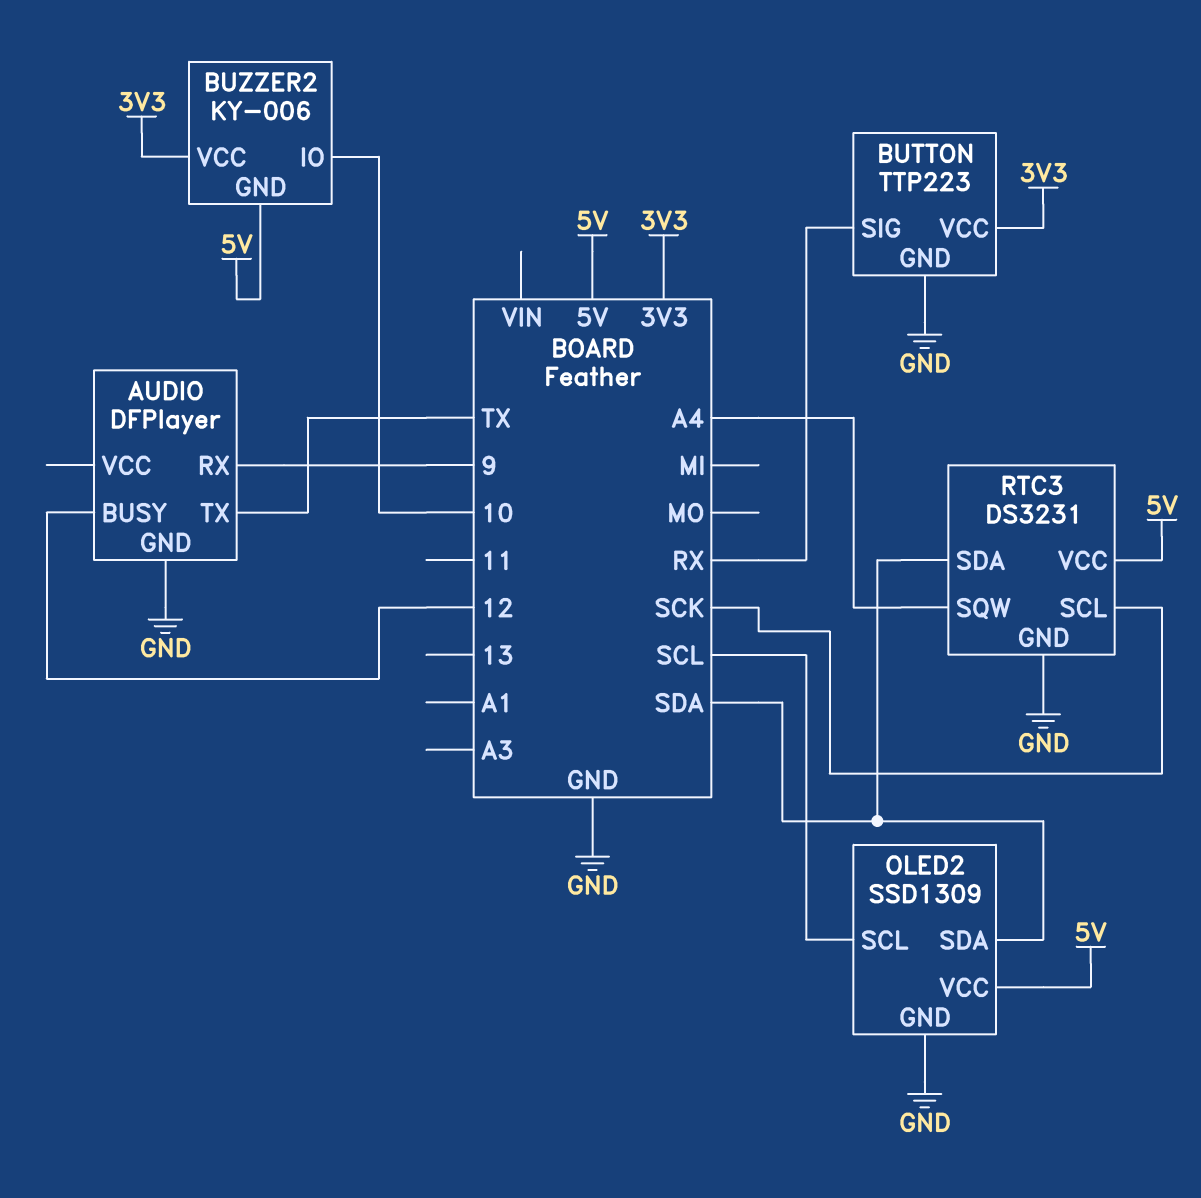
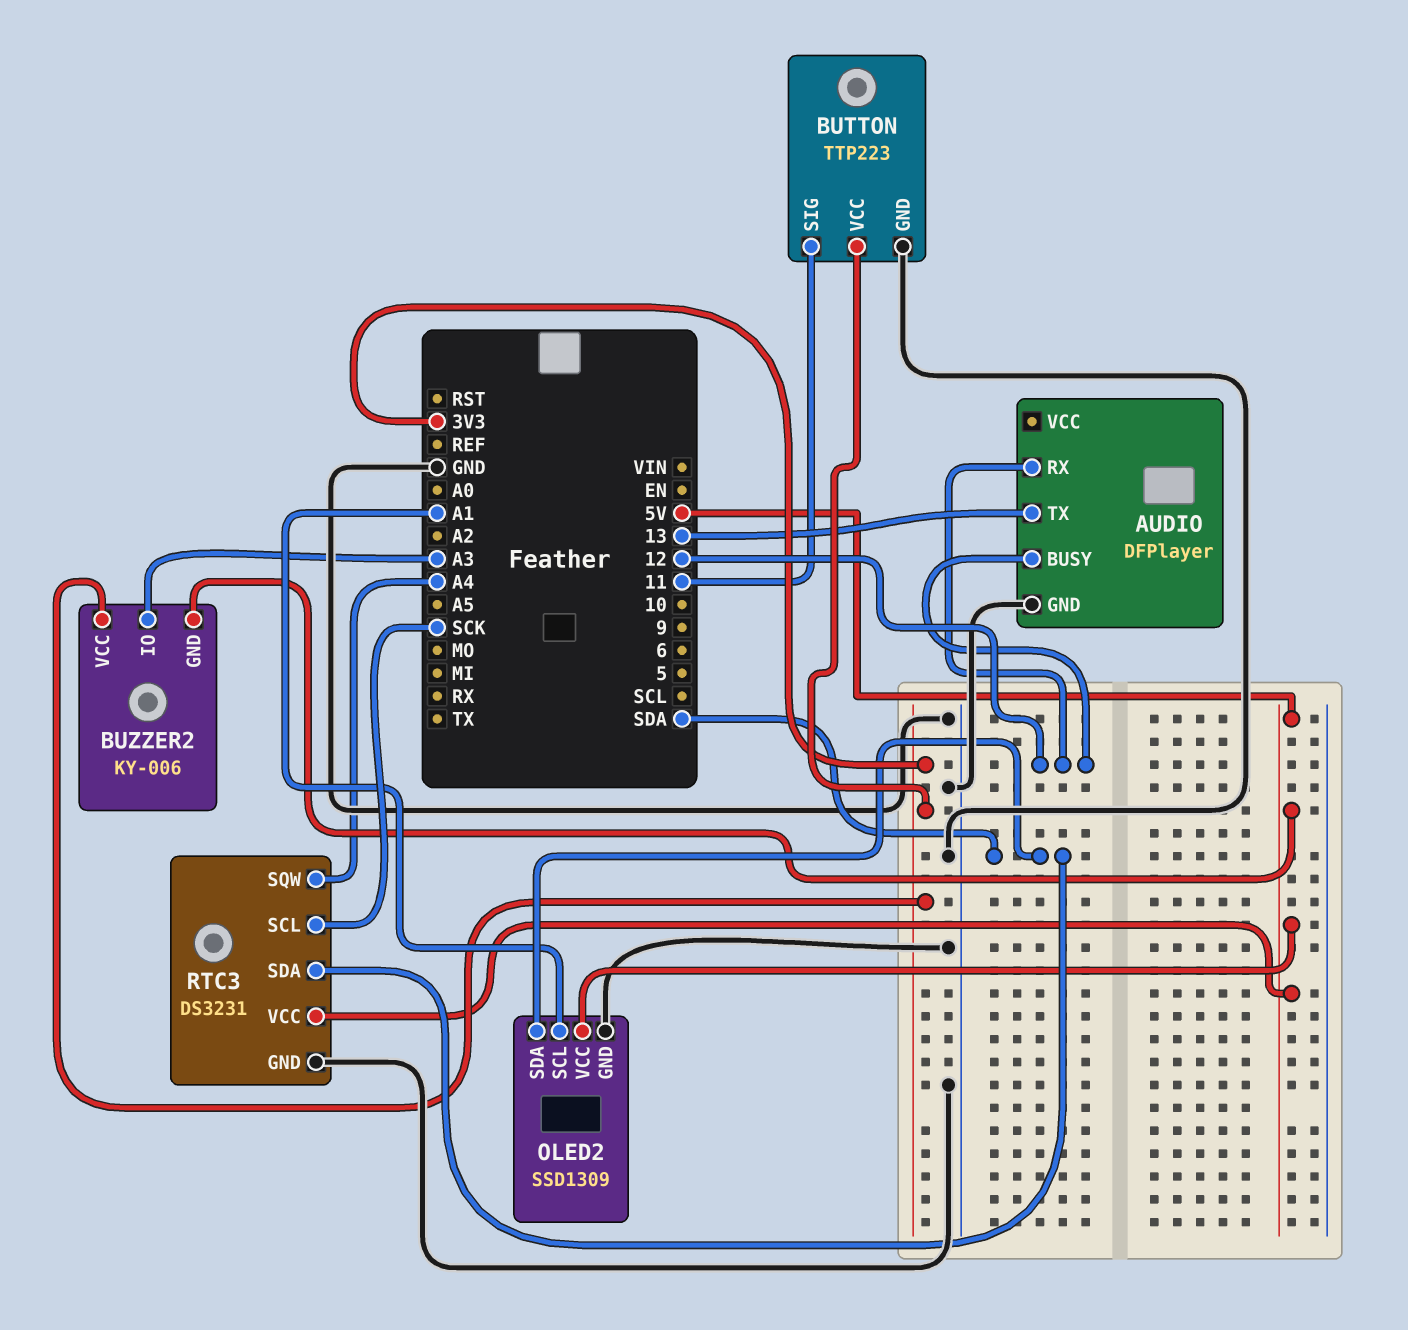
AUDIO pin RX: 9 -> 12
AUDIO pin TX: TX -> 13
BUTTON pin SIG: RX -> 11
BUZZER2 pin IO: 10 -> A3
OLED2 pin SCL: SCL -> A1

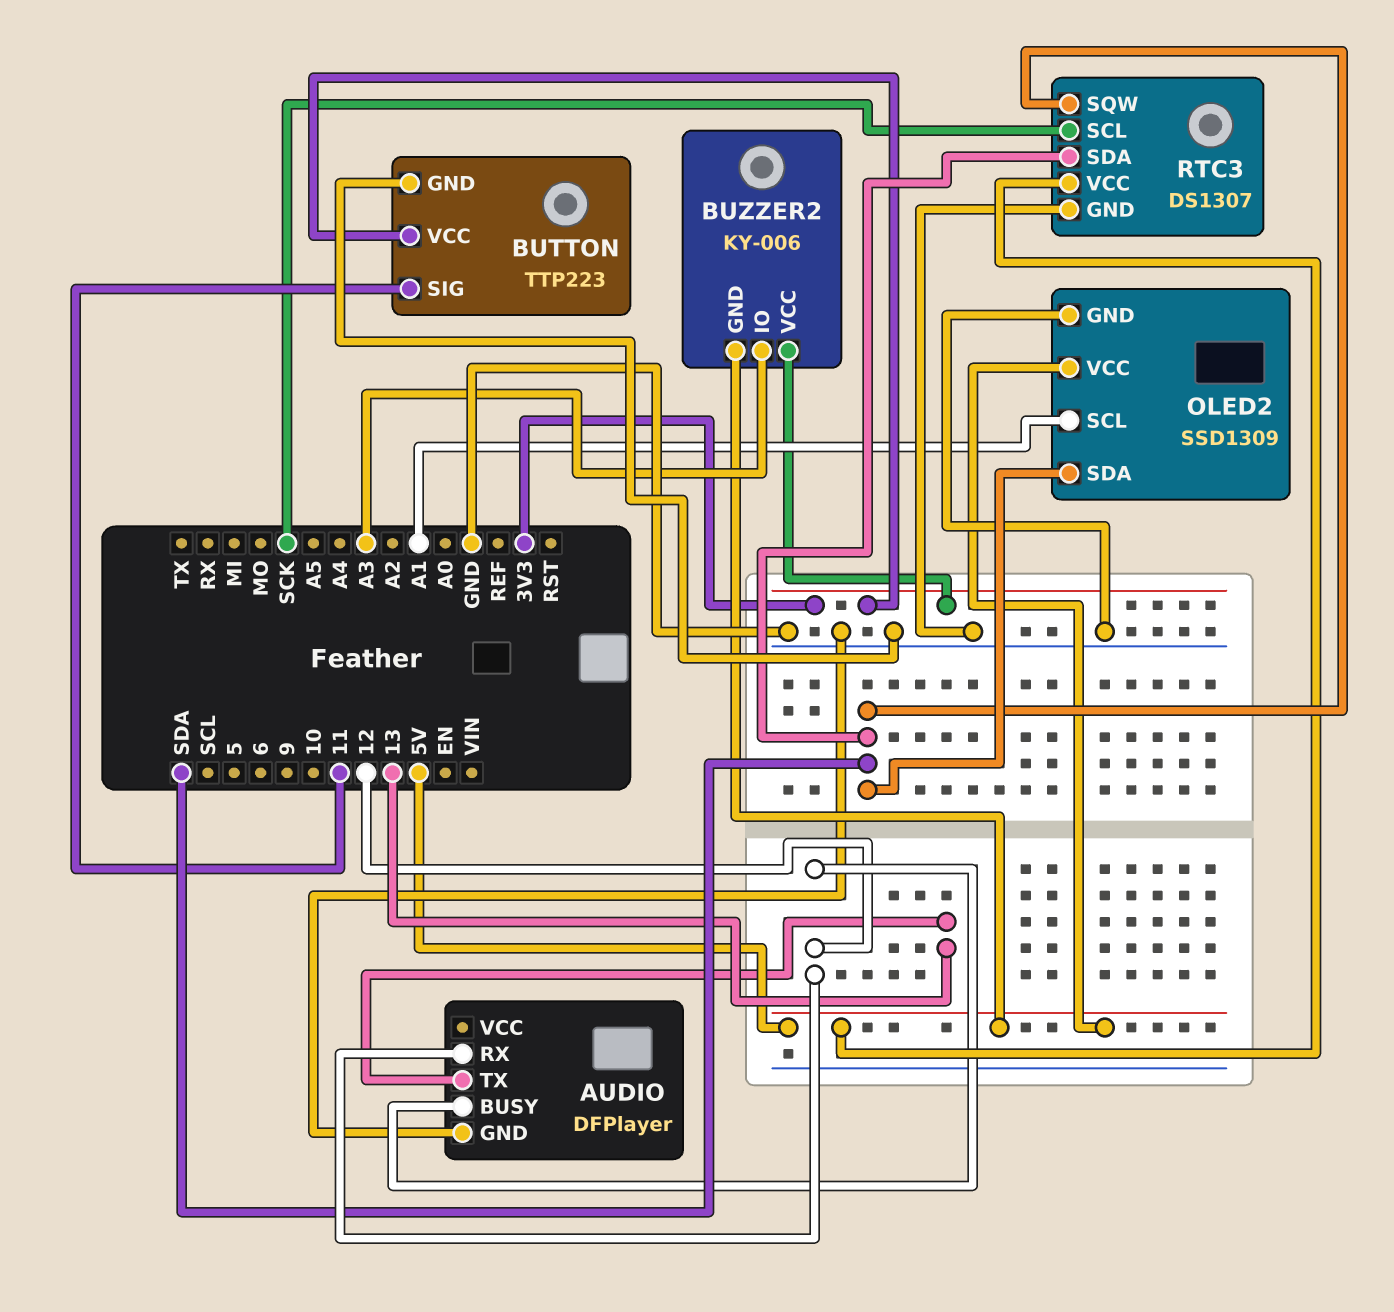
RTC3: DS3231 -> DS1307
RTC3 pin SQW: A4 -> SDA

